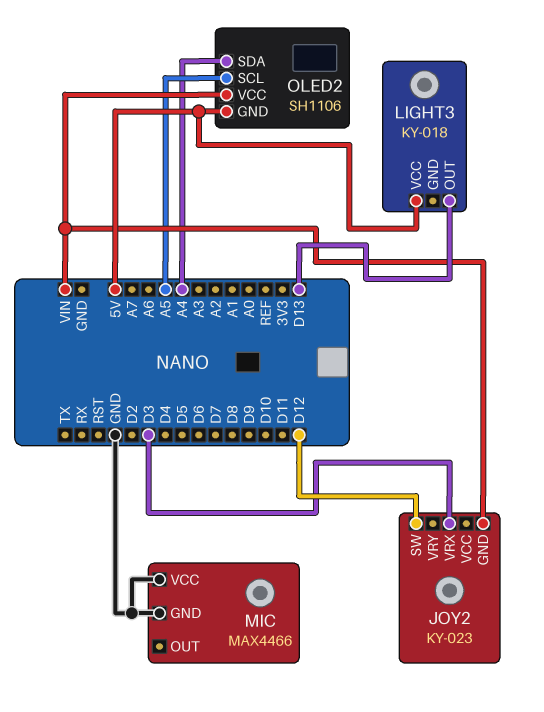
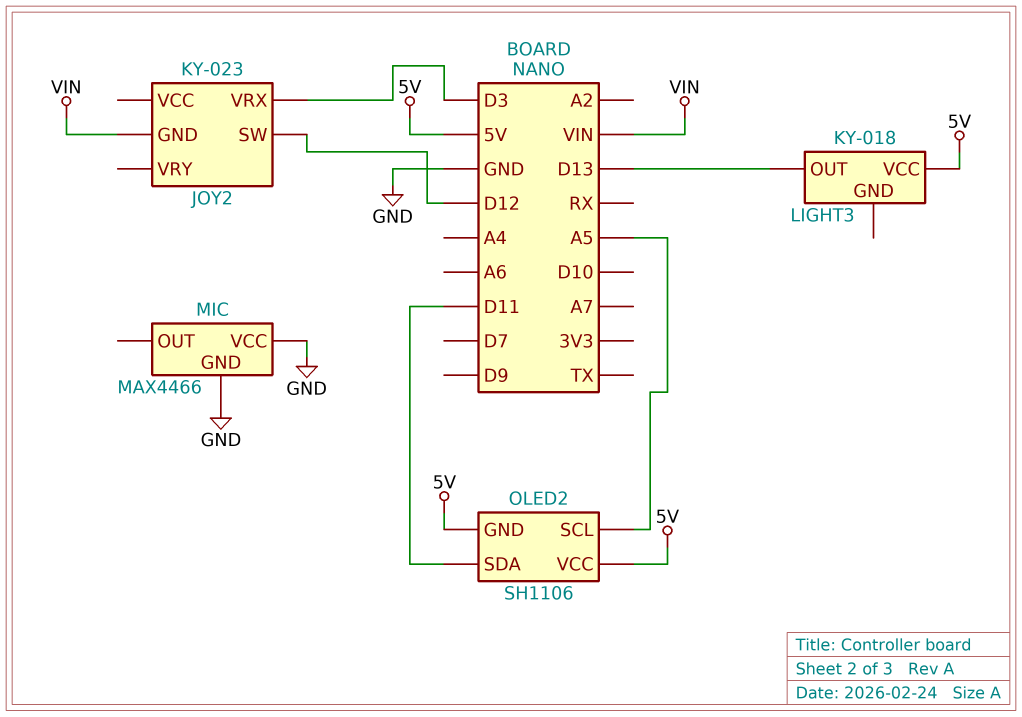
OLED2 pin SDA: A4 -> D11
OLED2 pin VCC: VIN -> 5V

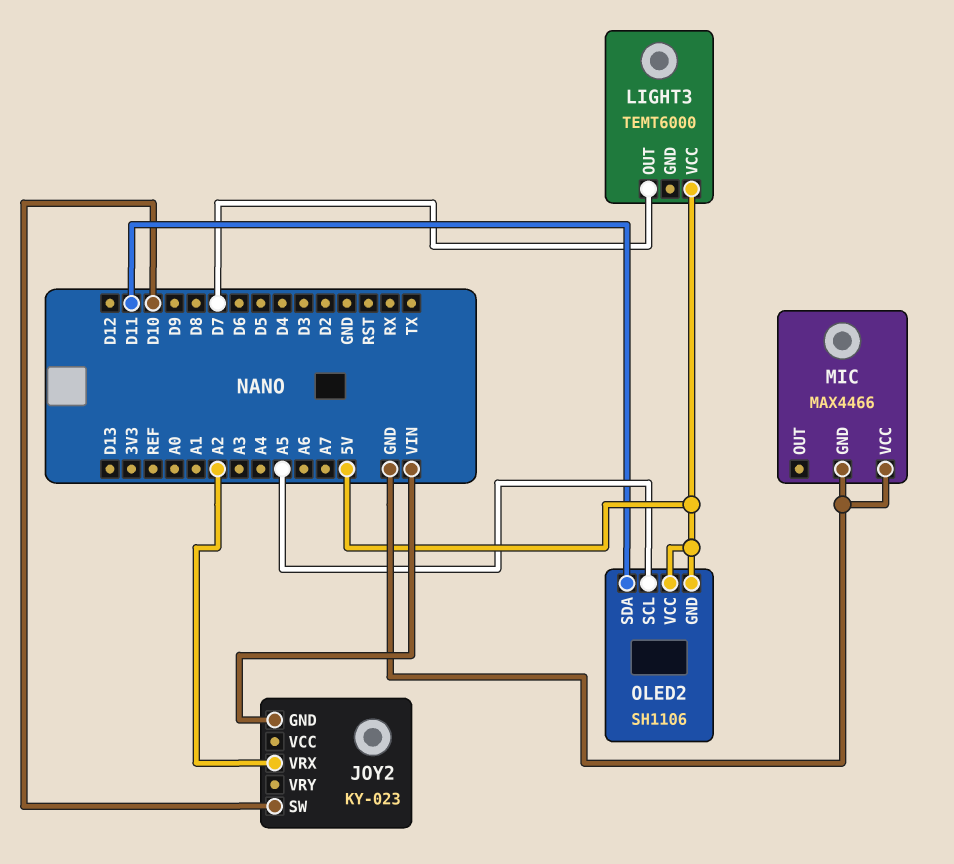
JOY2 pin SW: D12 -> D10
JOY2 pin VRX: D3 -> A2
LIGHT3: KY-018 -> TEMT6000
LIGHT3 pin OUT: D13 -> D7

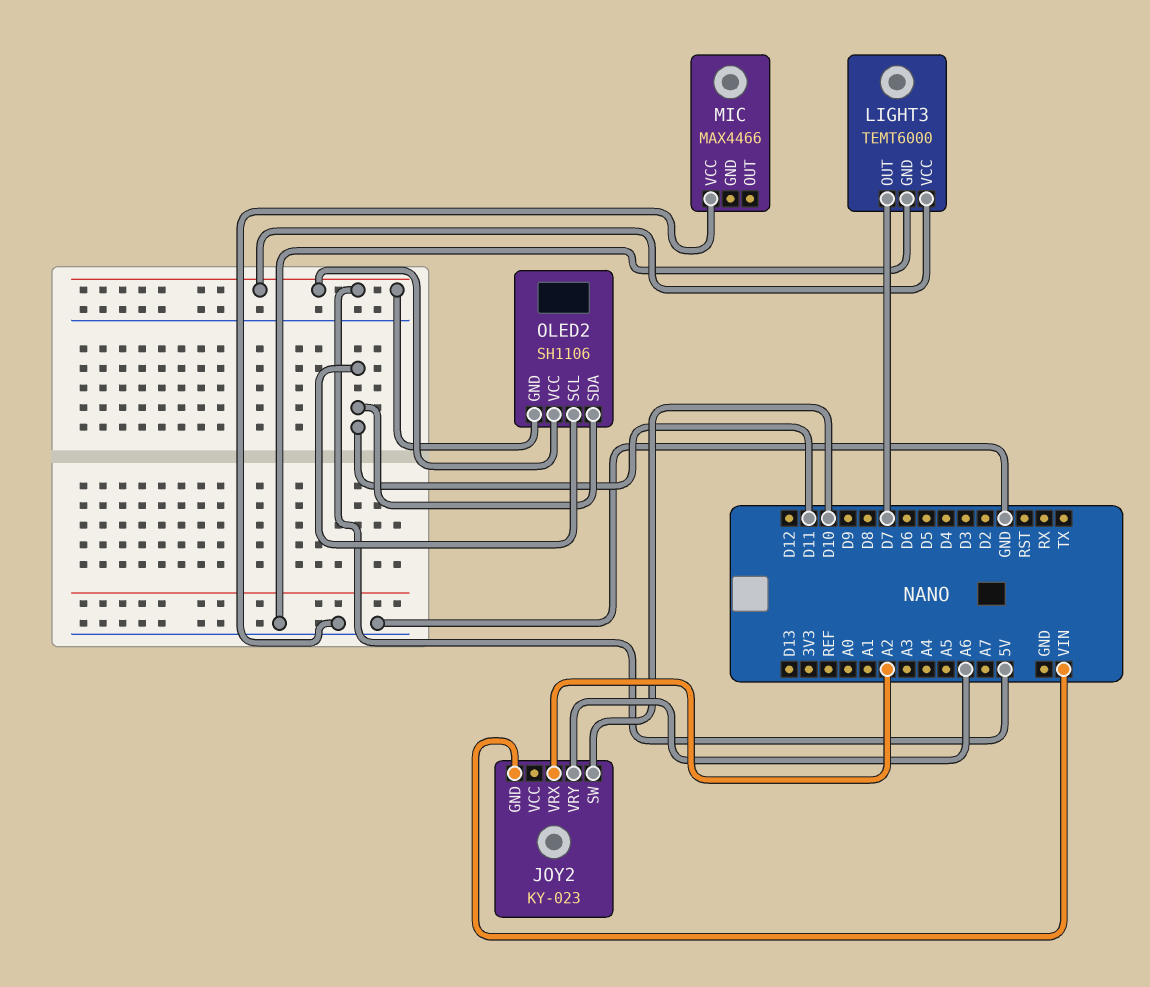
JOY2 pin VRY: none -> A6
LIGHT3 pin GND: none -> GND
MIC pin GND: GND -> none
OLED2 pin SCL: A5 -> D11

